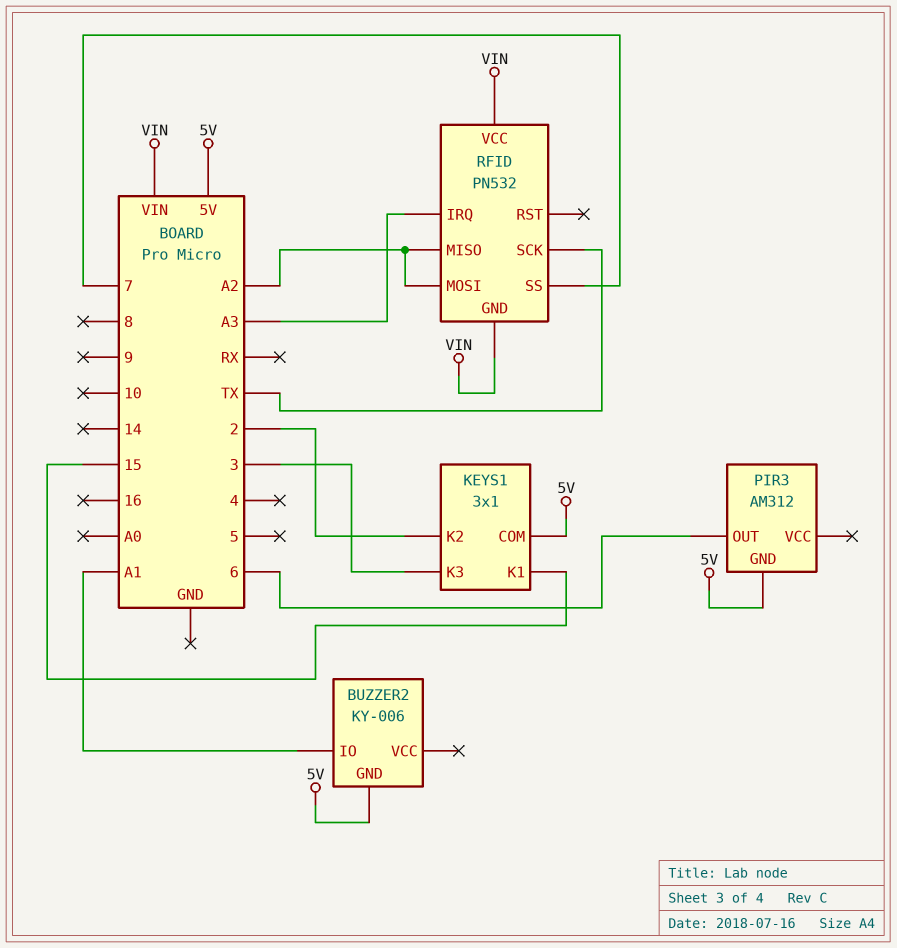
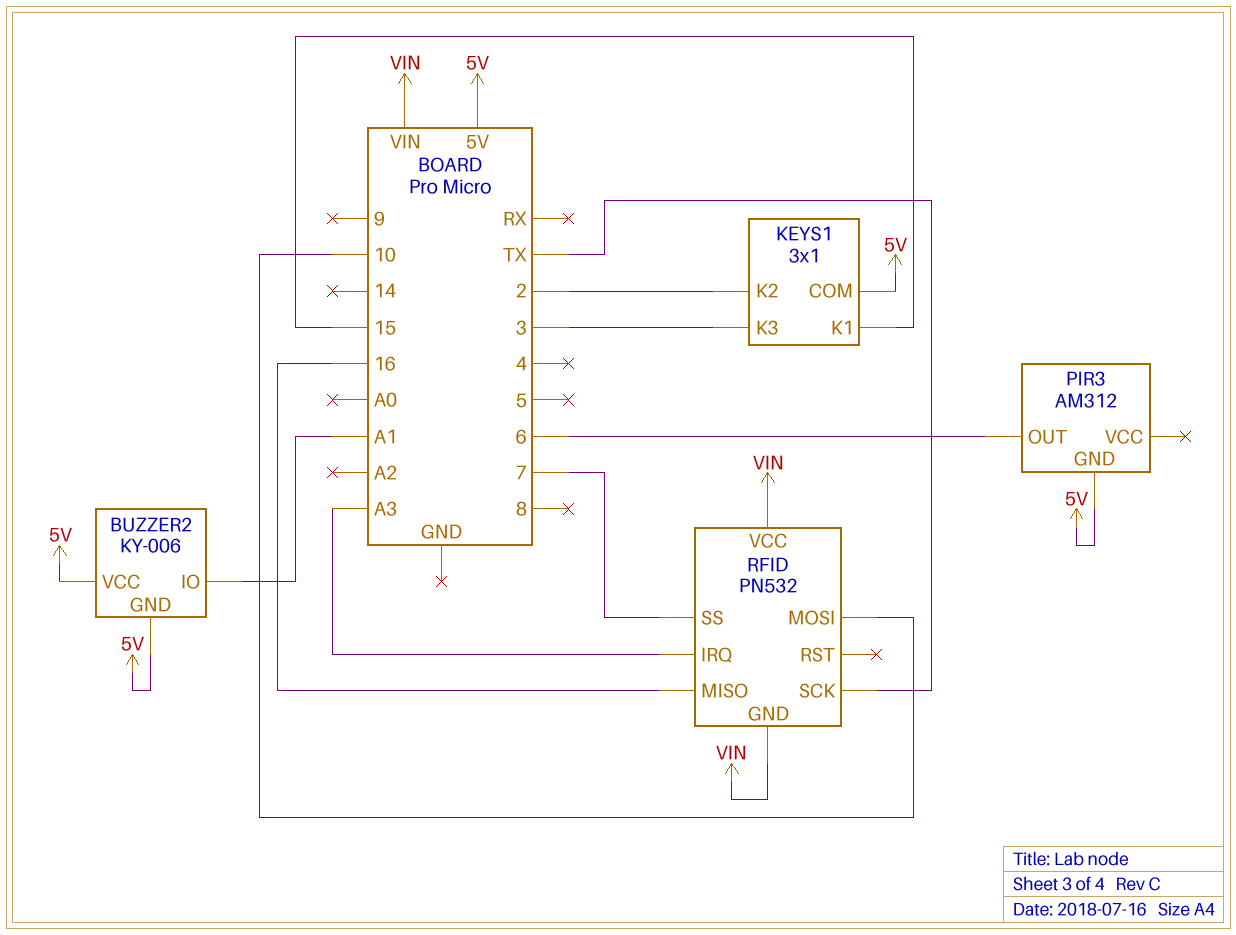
BUZZER2 pin VCC: none -> 5V
RFID pin MISO: A2 -> 16
RFID pin MOSI: A2 -> 10

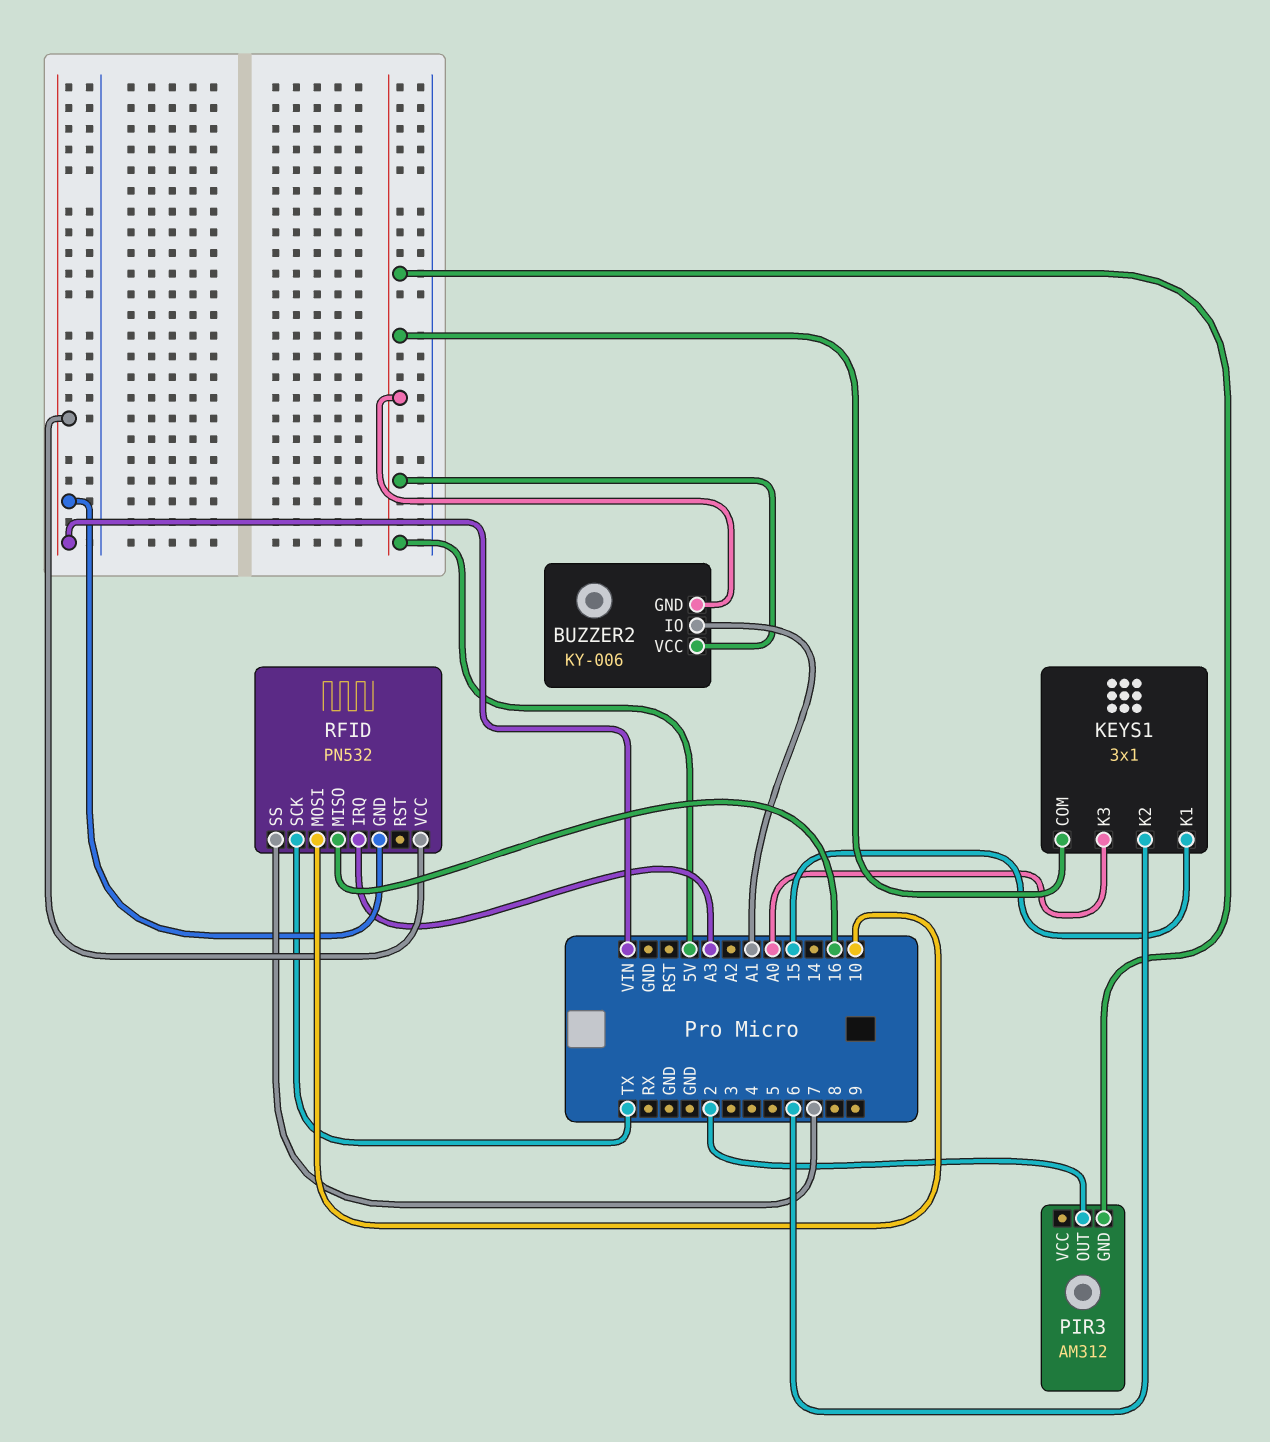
KEYS1 pin K2: 2 -> 6
KEYS1 pin K3: 3 -> A0
PIR3 pin OUT: 6 -> 2

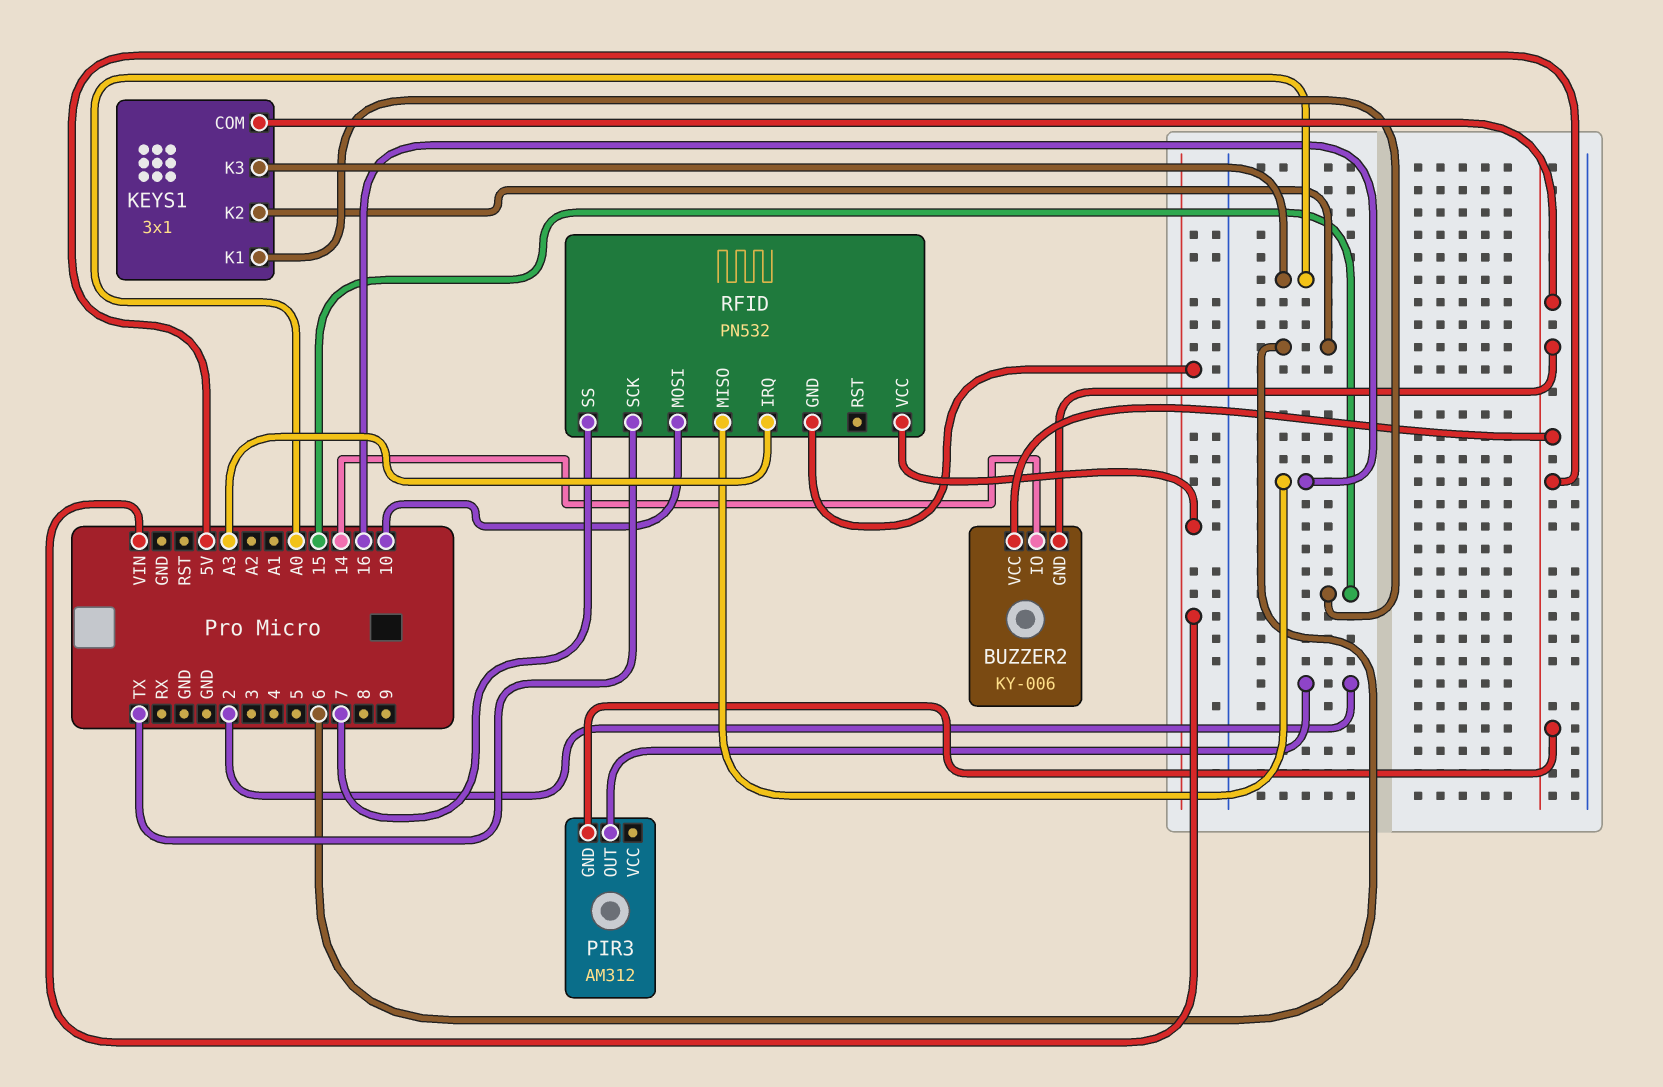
BUZZER2 pin IO: A1 -> 14

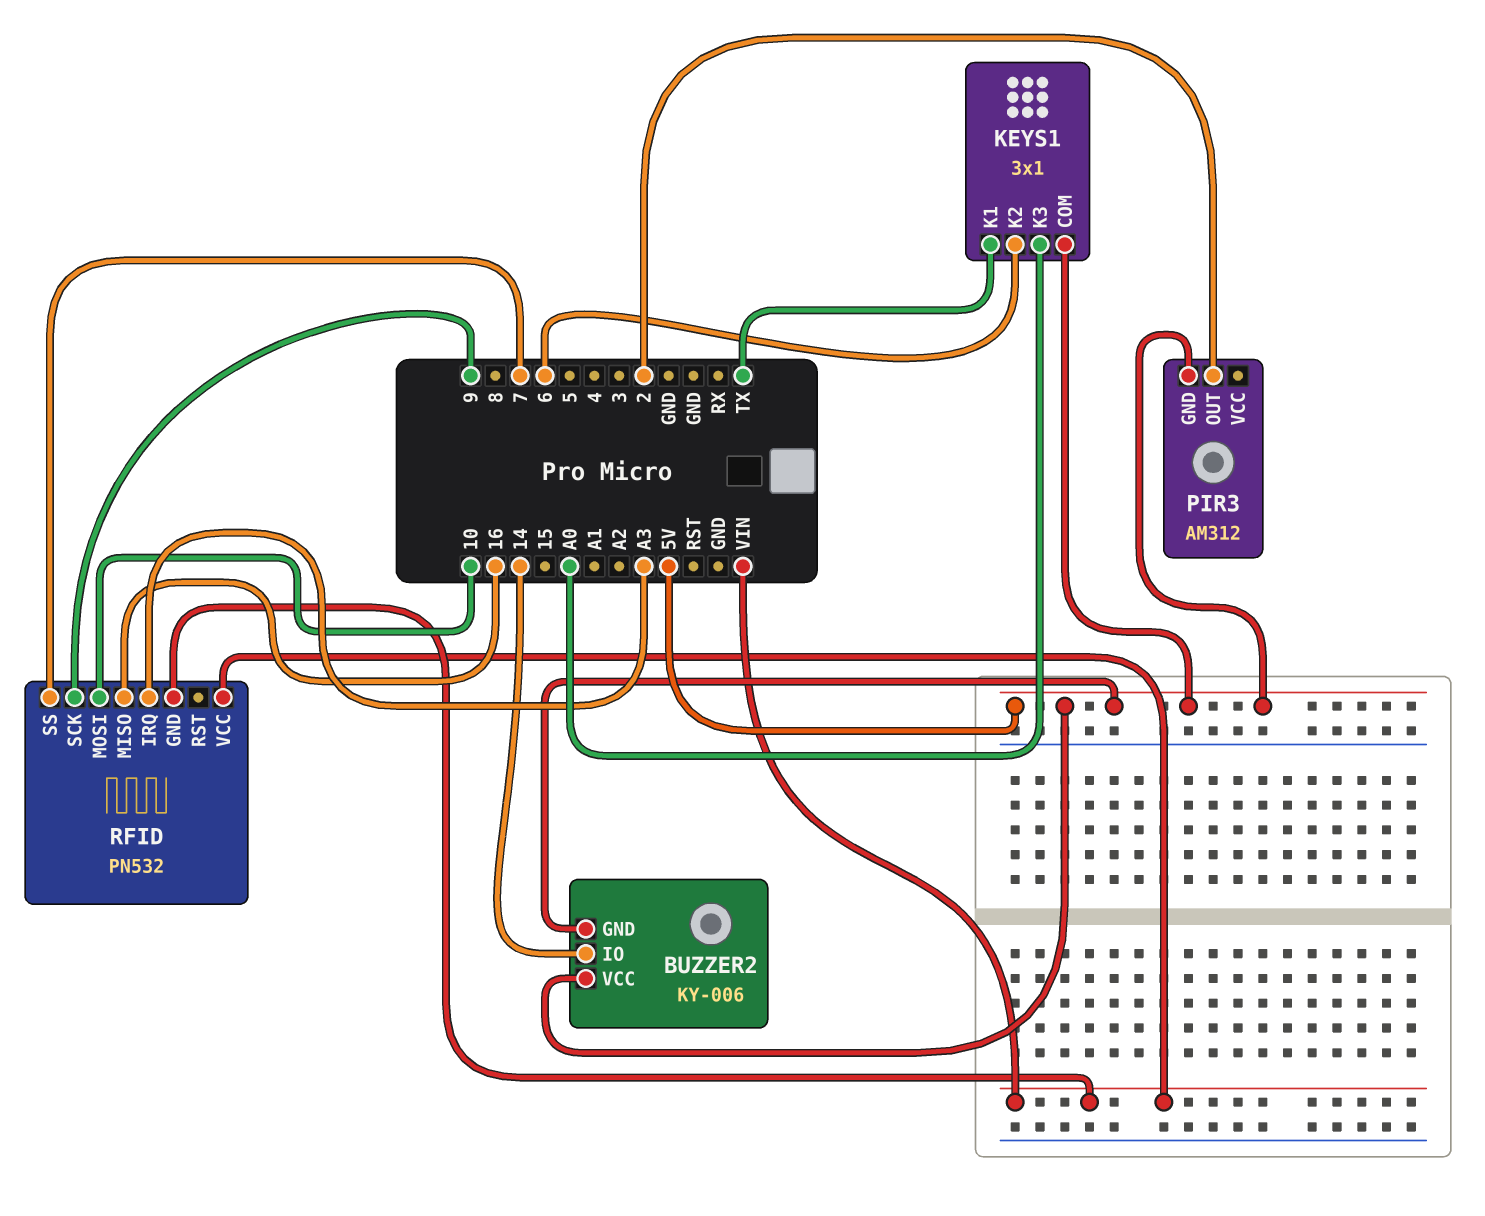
KEYS1 pin K1: 15 -> TX
RFID pin SCK: TX -> 9

